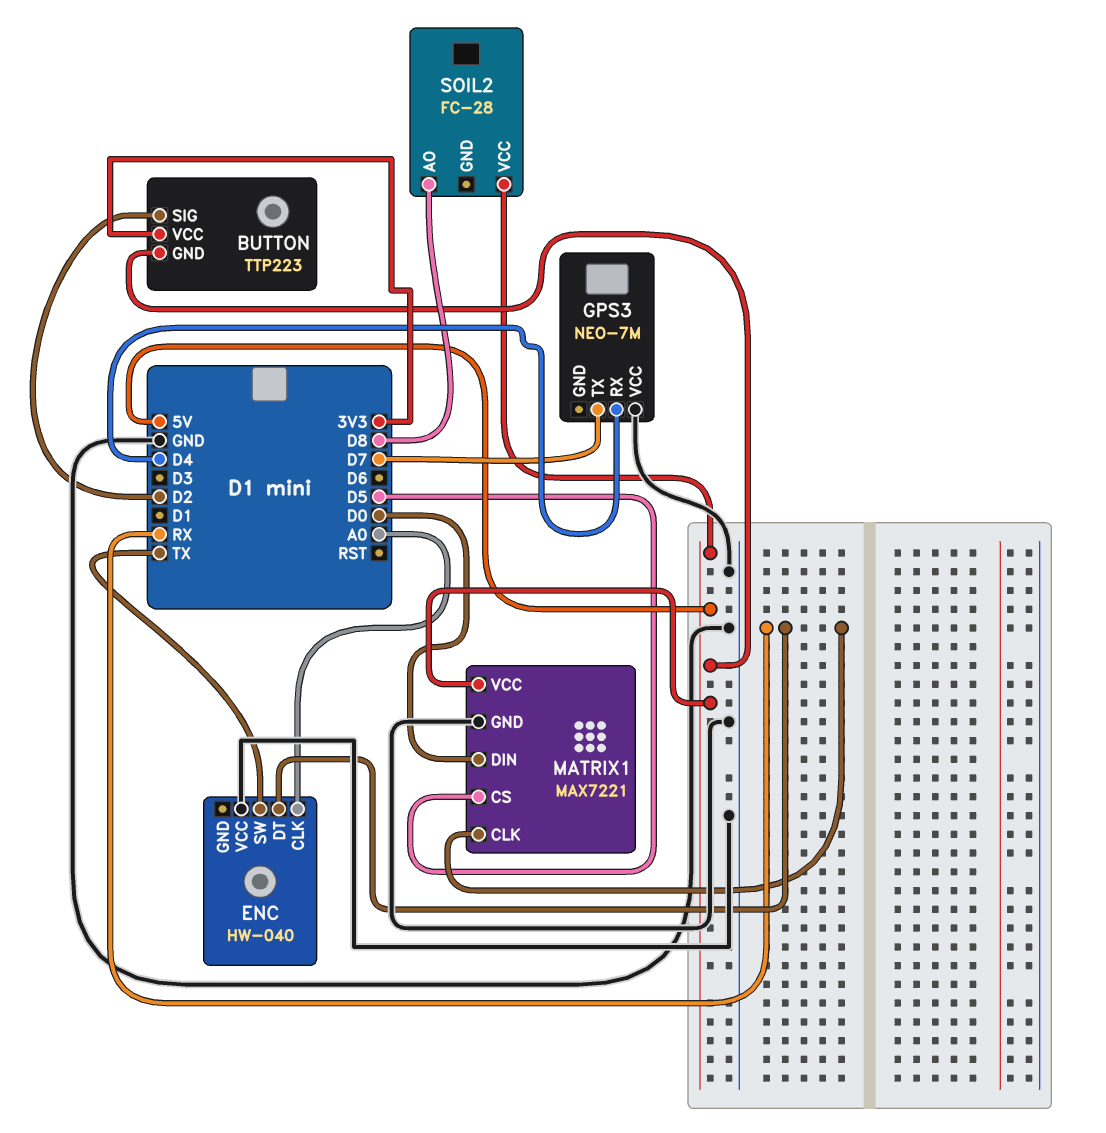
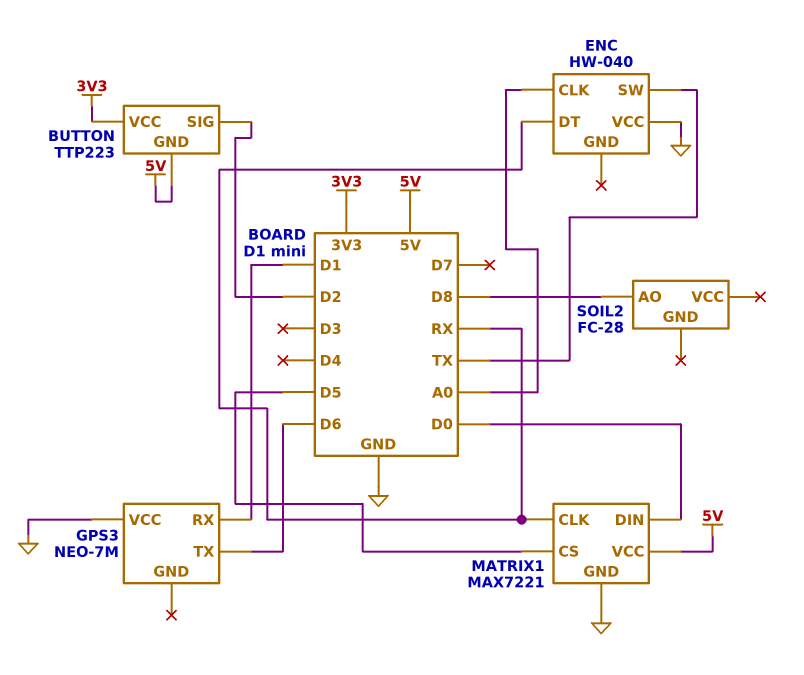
GPS3 pin RX: D4 -> D1
GPS3 pin TX: D7 -> D6
SOIL2 pin VCC: 5V -> none

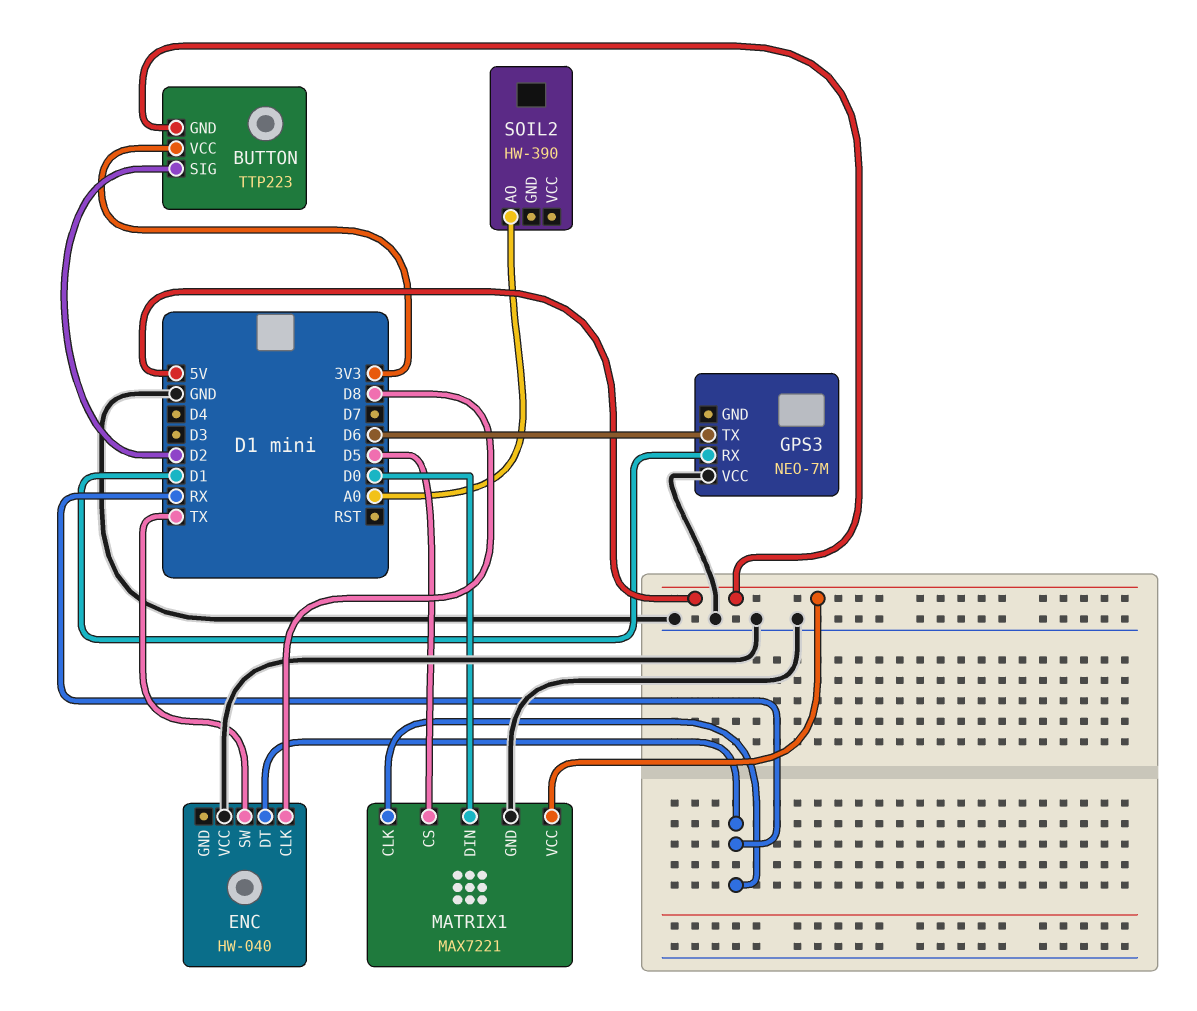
ENC pin CLK: A0 -> D8
SOIL2: FC-28 -> HW-390
SOIL2 pin AO: D8 -> A0

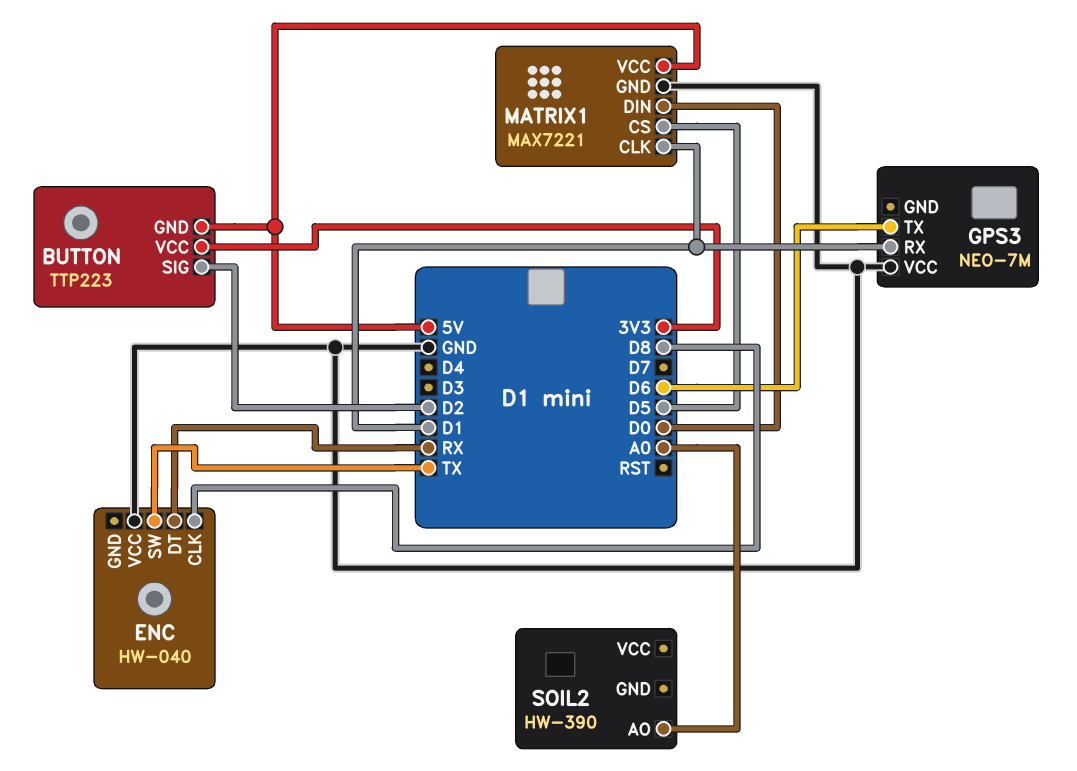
MATRIX1 pin CLK: RX -> D1

